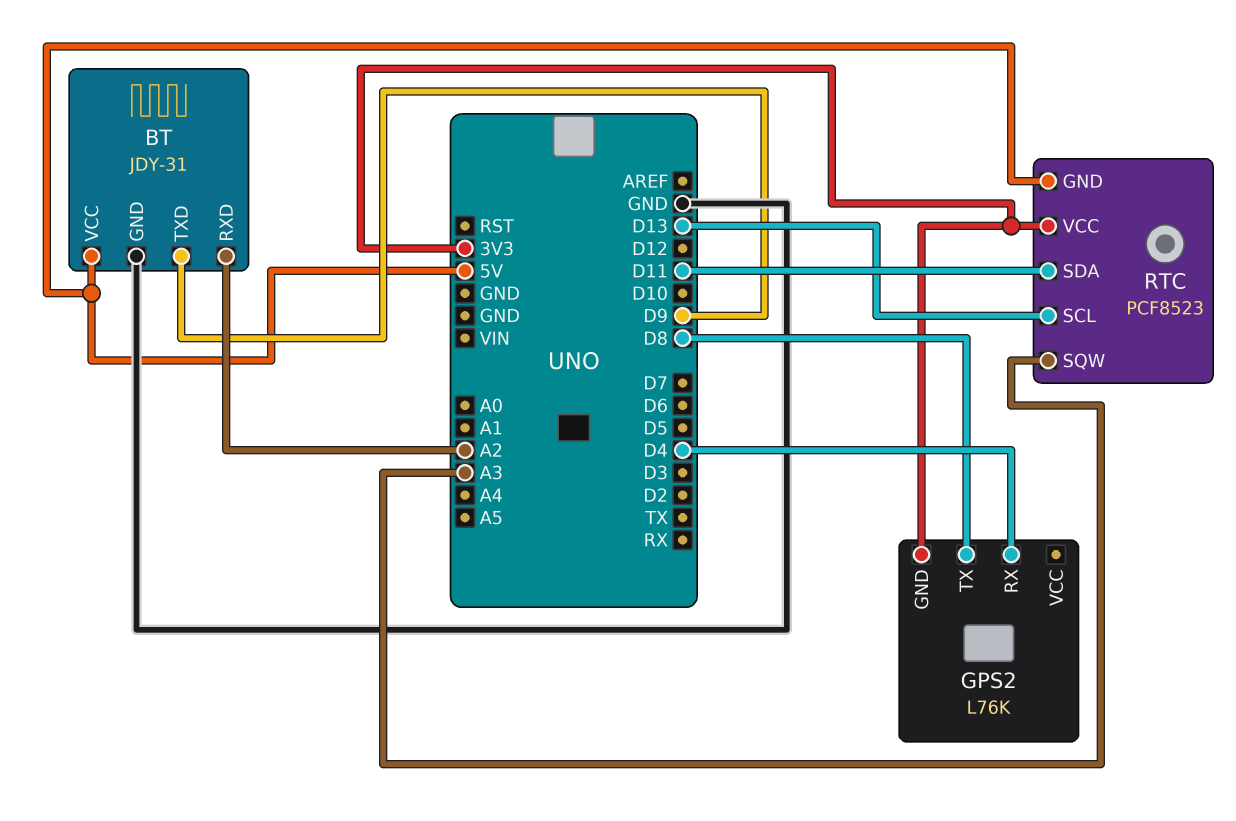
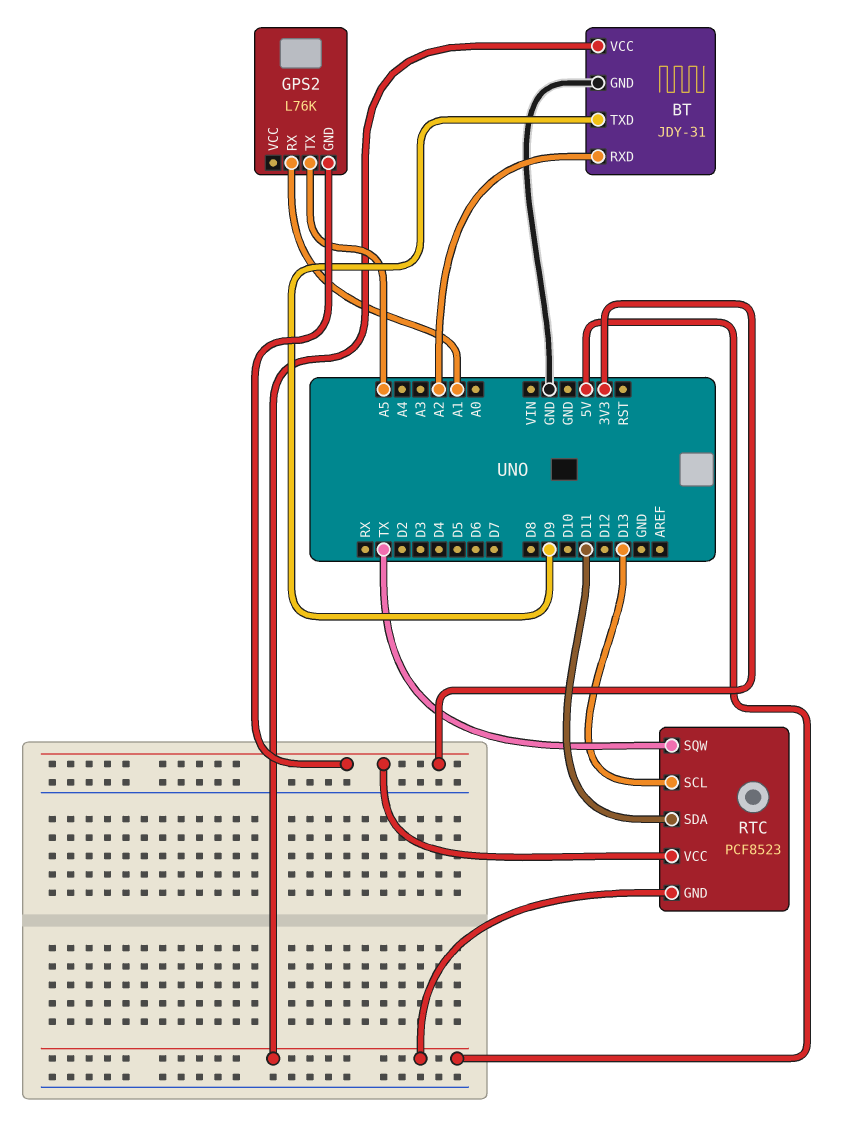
GPS2 pin RX: D4 -> A1
GPS2 pin TX: D8 -> A5
RTC pin SQW: A3 -> TX

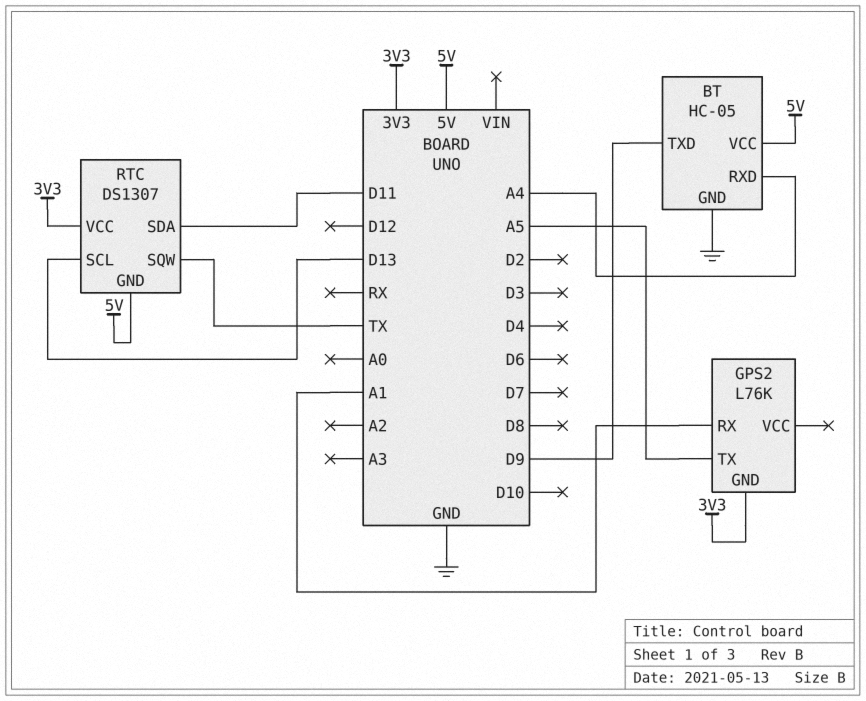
BT: JDY-31 -> HC-05
BT pin RXD: A2 -> A4
RTC: PCF8523 -> DS1307

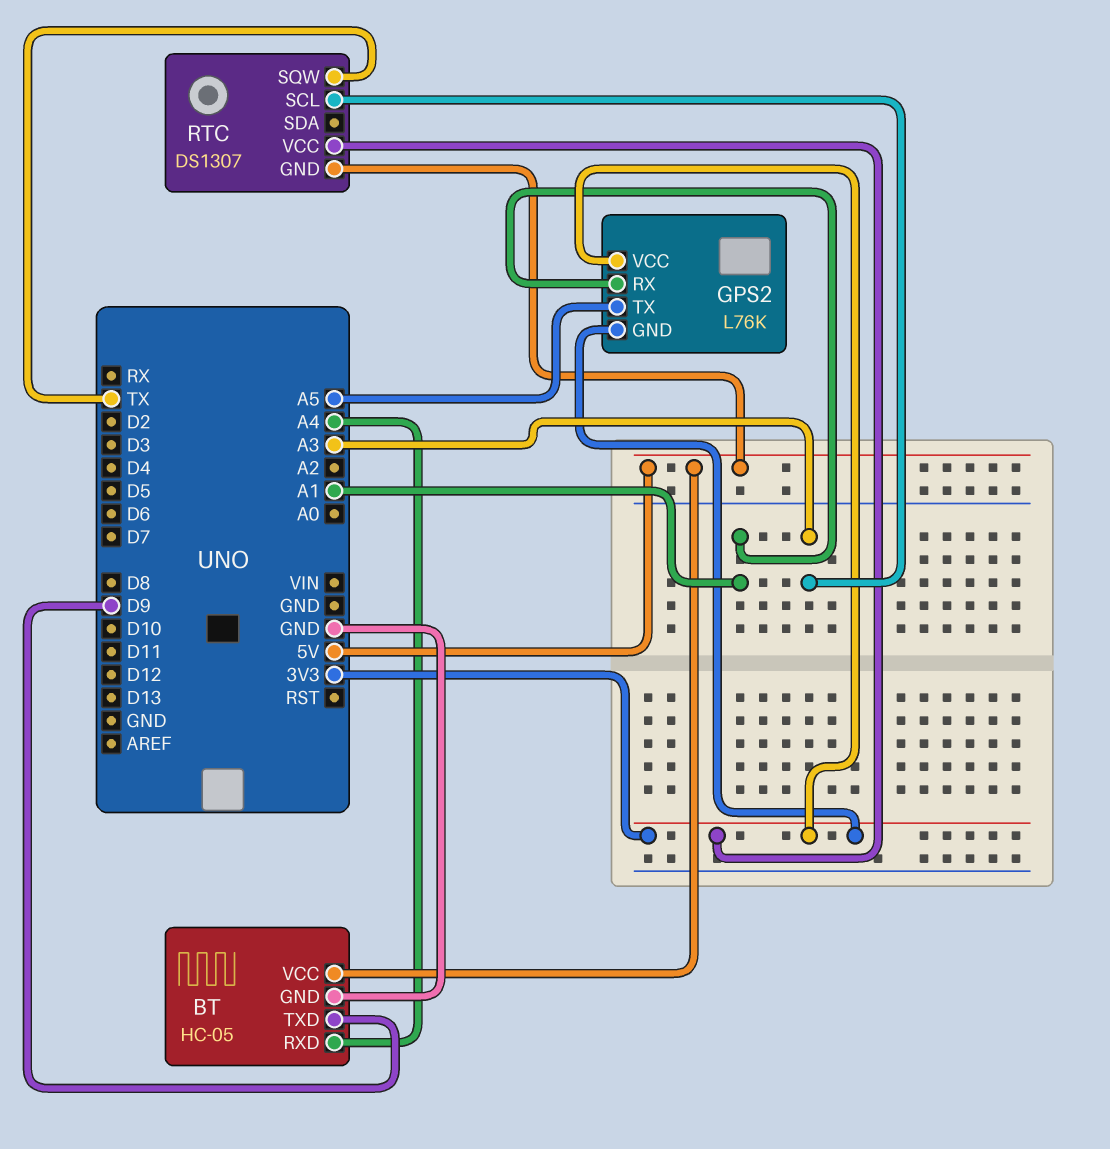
GPS2 pin VCC: none -> 3V3
RTC pin SCL: D13 -> A3
RTC pin SDA: D11 -> none

